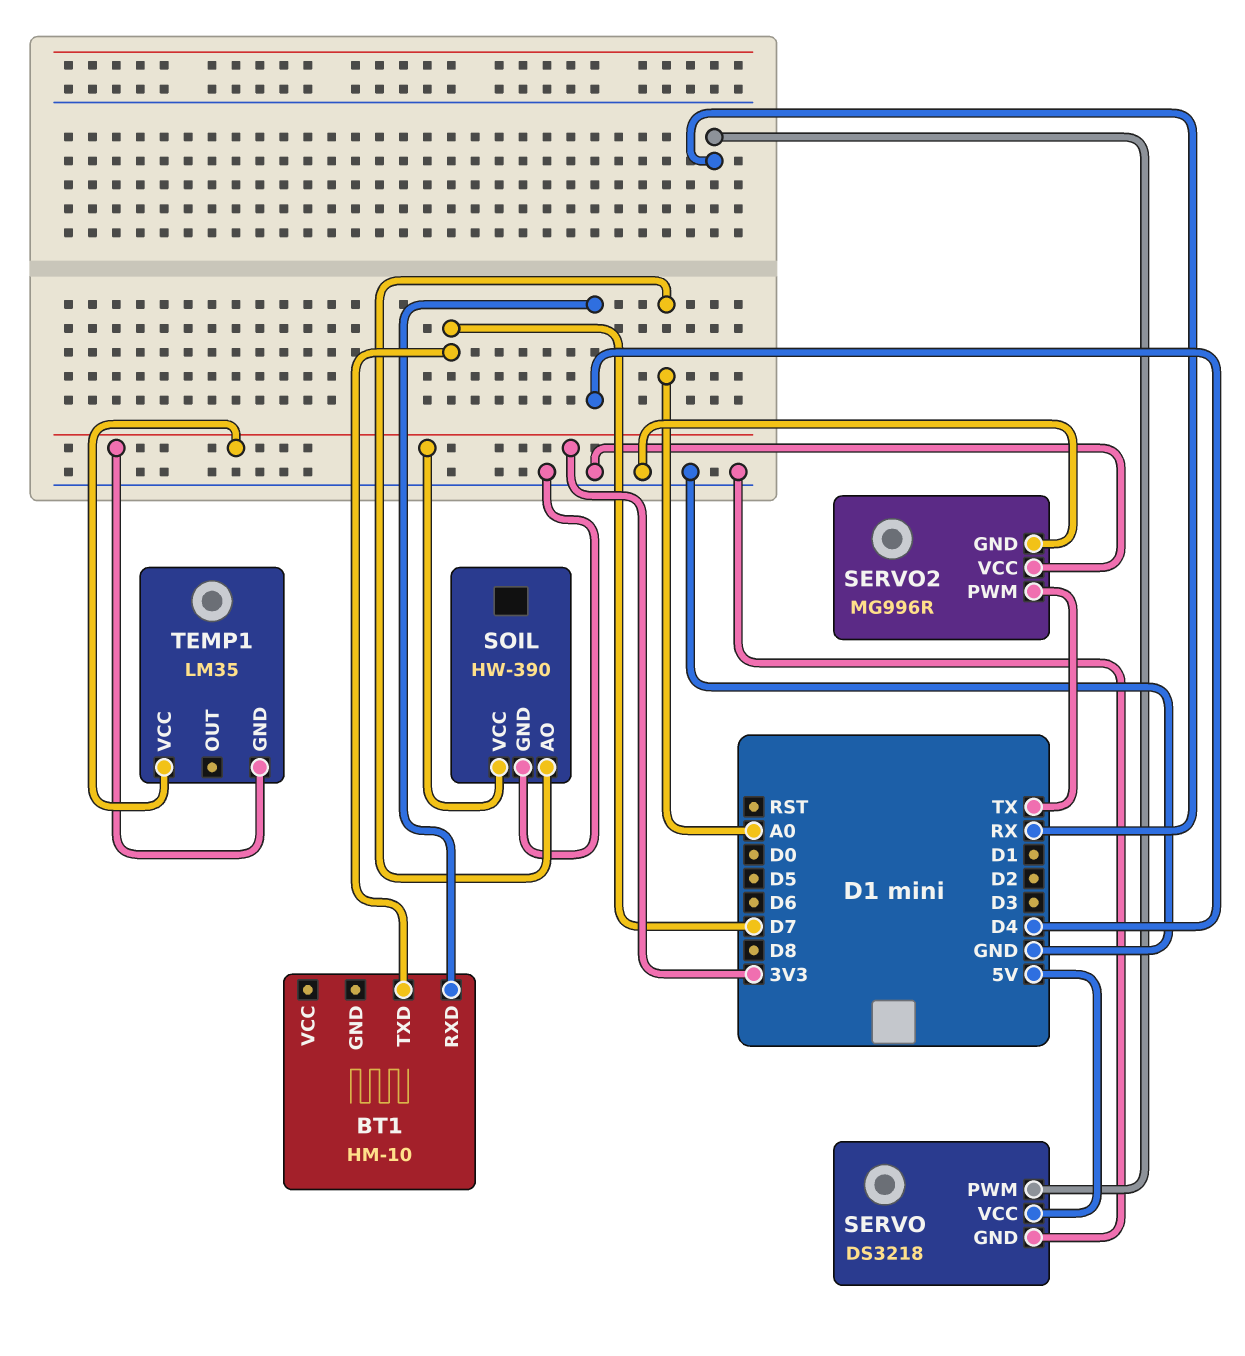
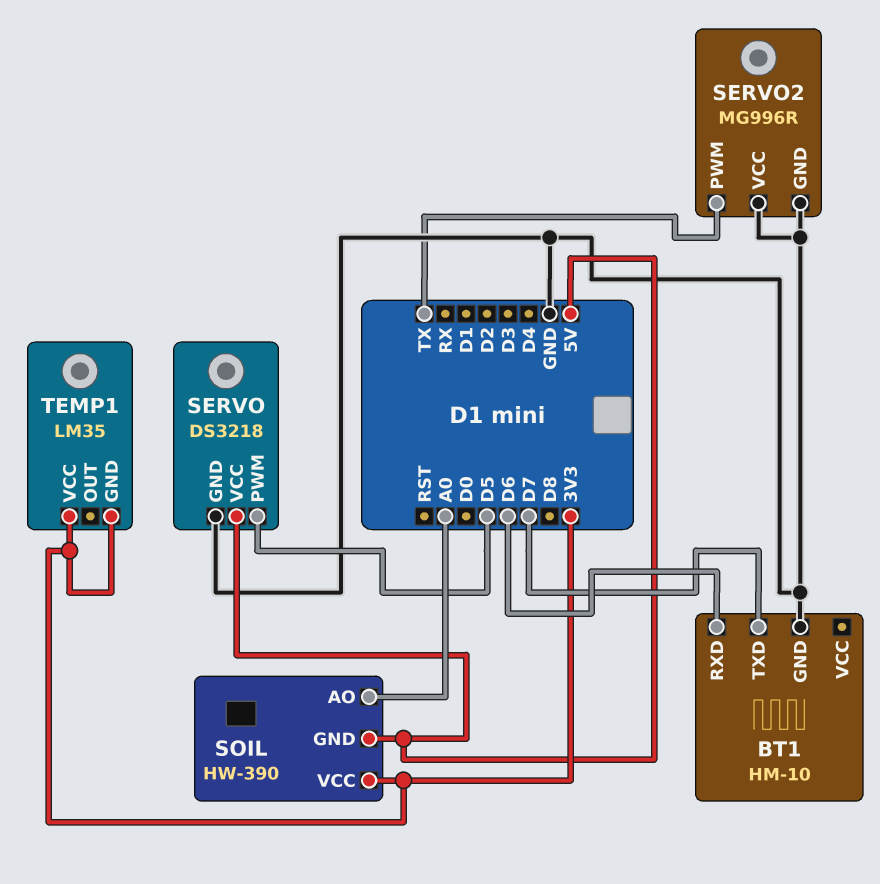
BT1 pin GND: none -> GND
BT1 pin RXD: D4 -> D6
SERVO pin PWM: RX -> D5
SOIL pin GND: GND -> 5V

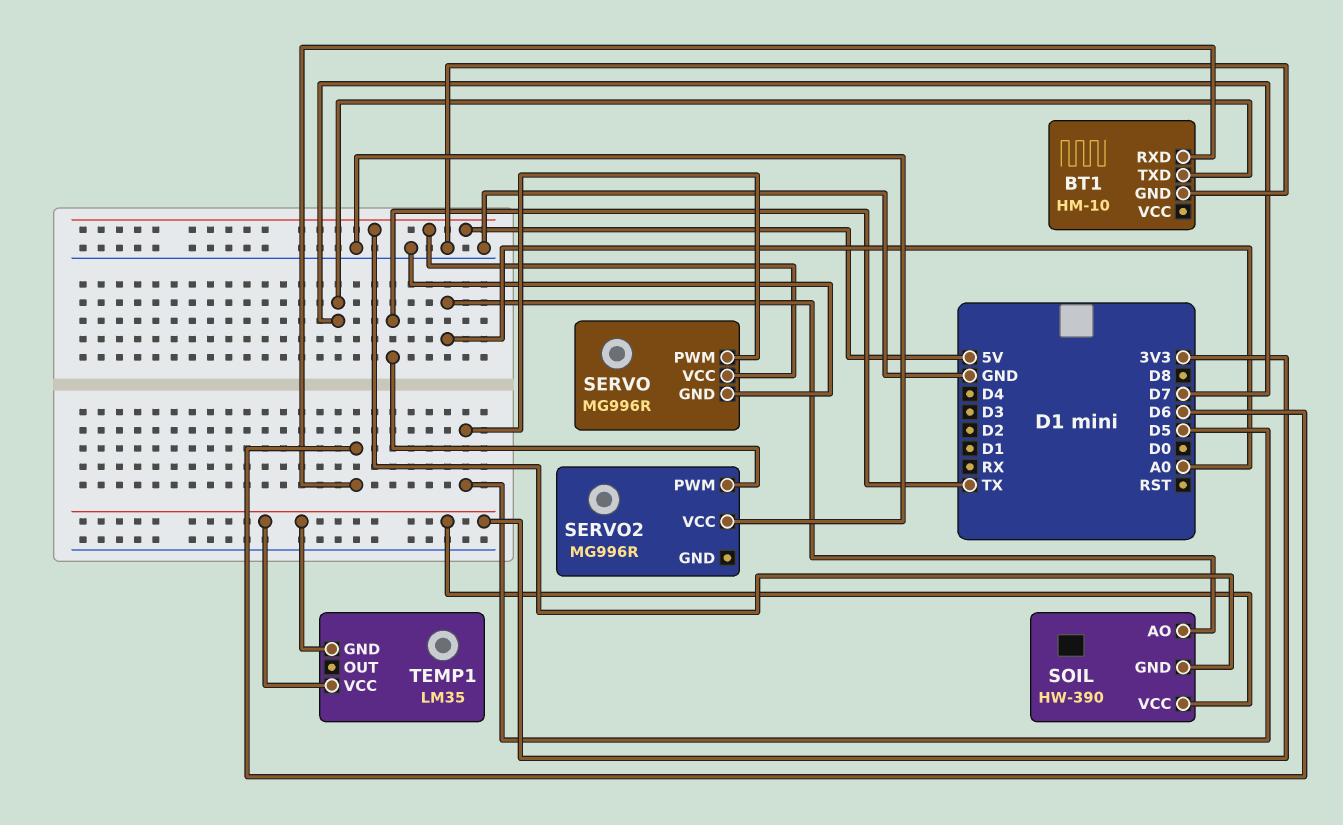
SERVO: DS3218 -> MG996R
SERVO2 pin GND: GND -> none

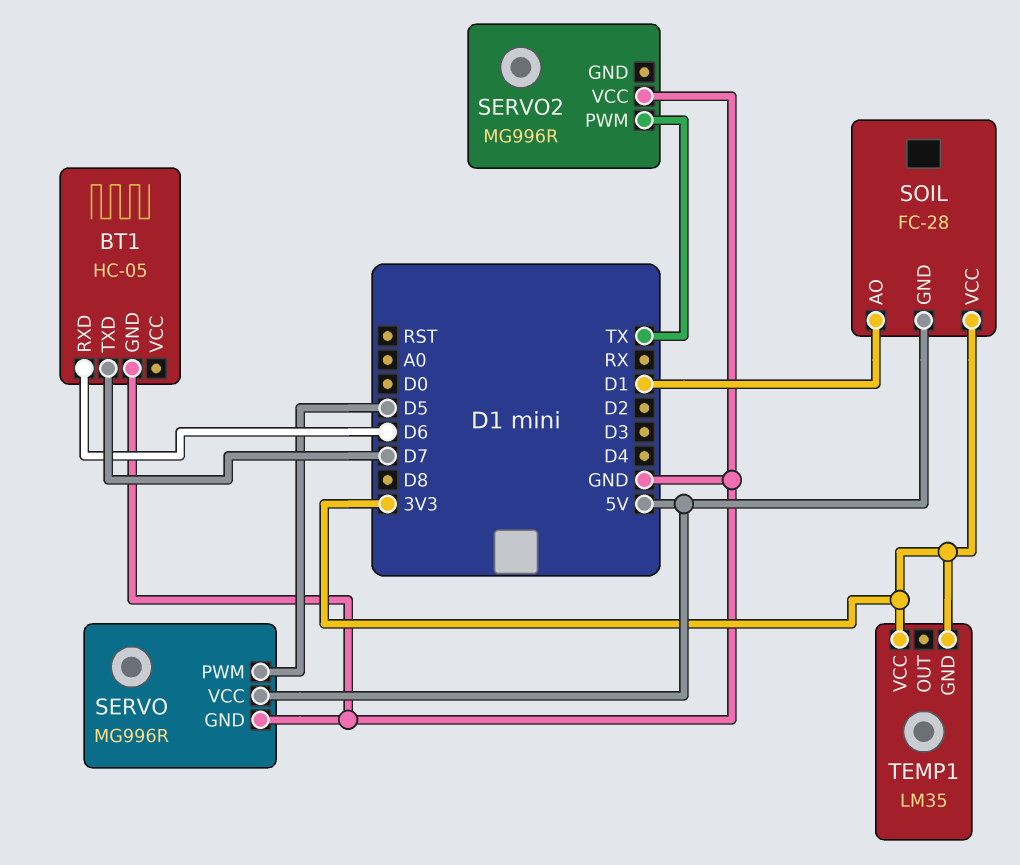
BT1: HM-10 -> HC-05
SOIL: HW-390 -> FC-28
SOIL pin AO: A0 -> D1

